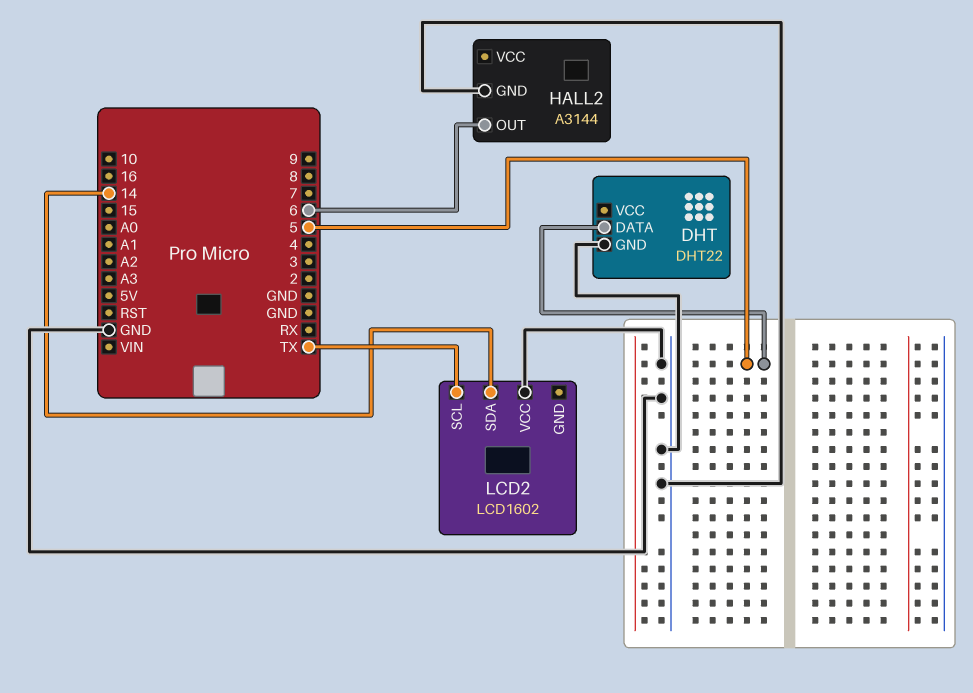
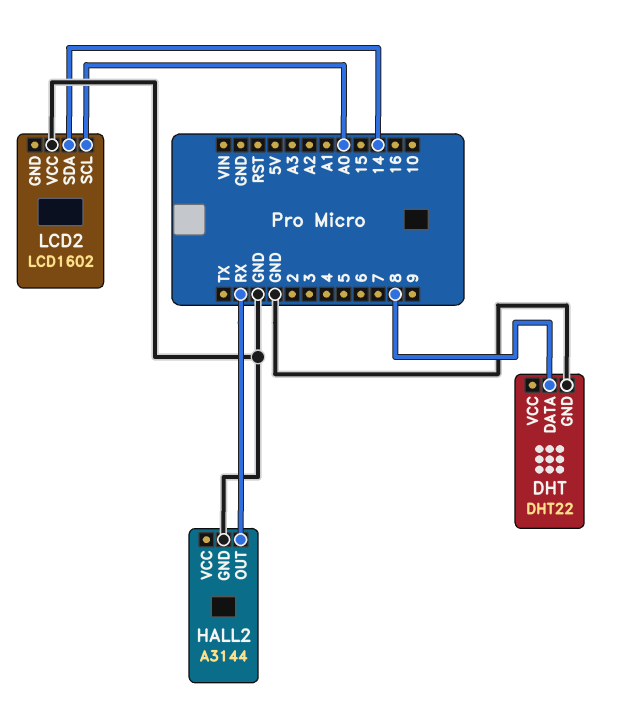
DHT pin DATA: 5 -> 8
HALL2 pin OUT: 6 -> RX
LCD2 pin SCL: TX -> A0

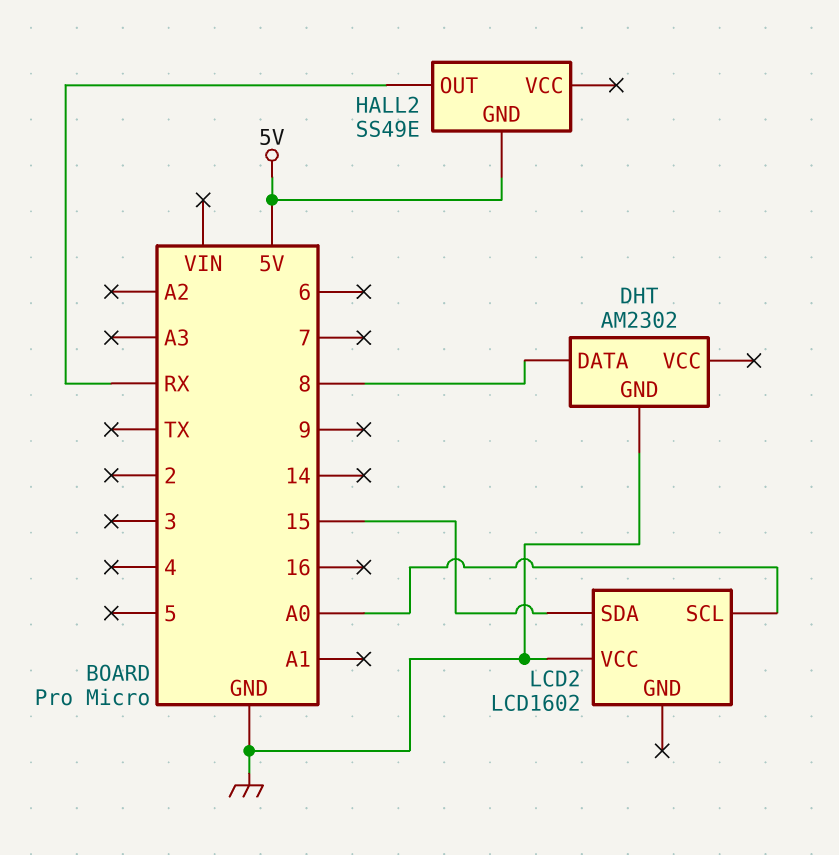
DHT: DHT22 -> AM2302
HALL2: A3144 -> SS49E
HALL2 pin GND: GND -> 5V
LCD2 pin SDA: 14 -> 15

